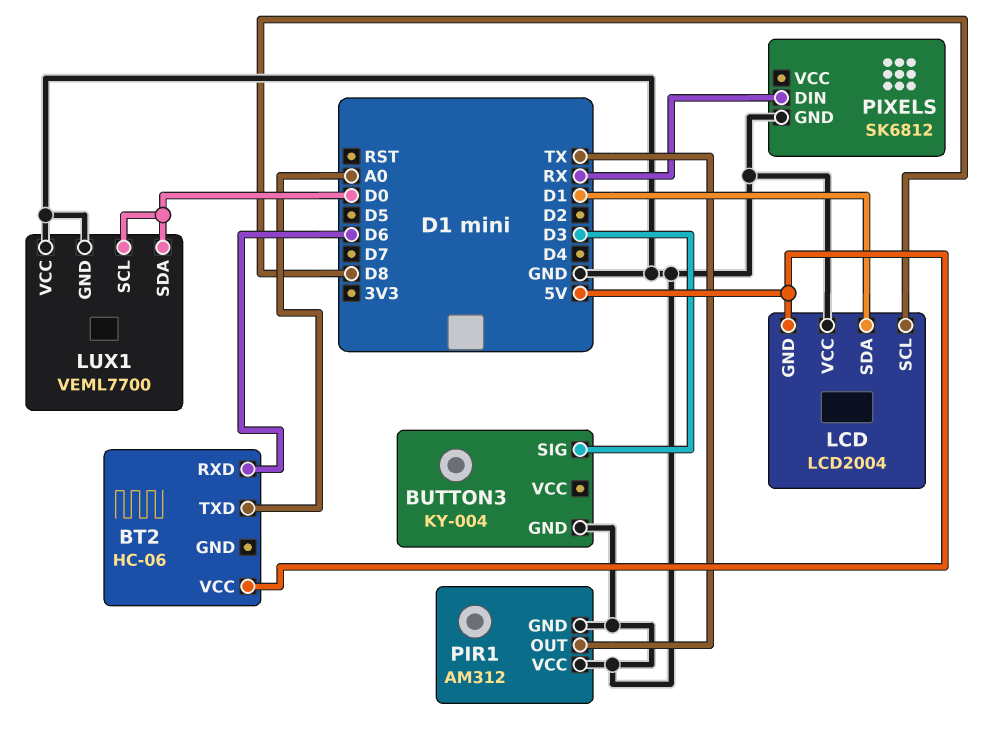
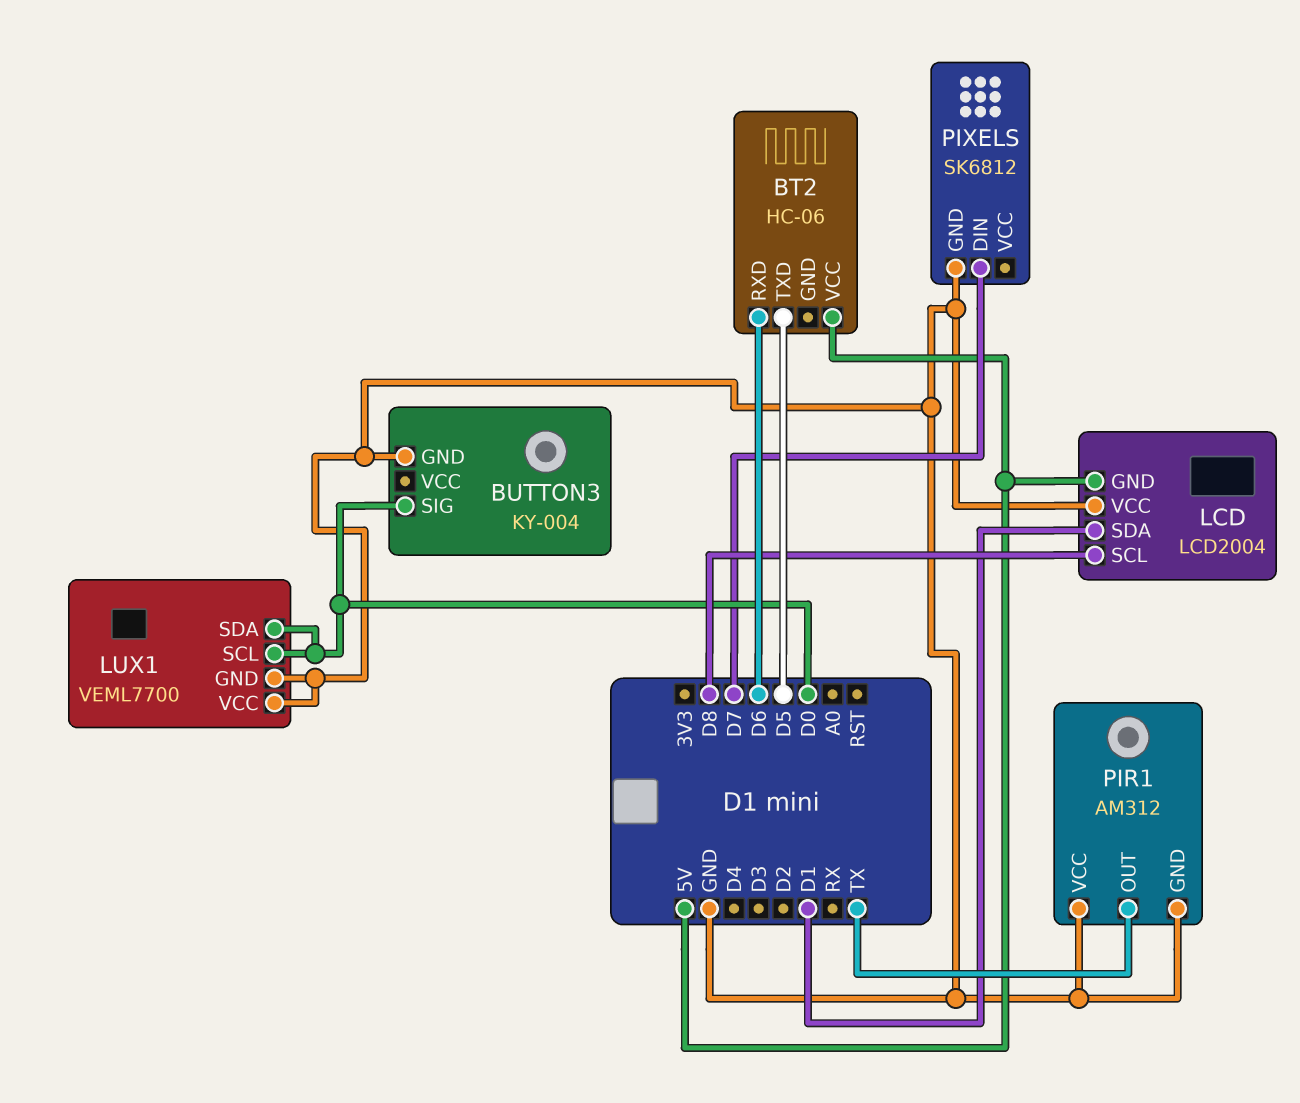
BT2 pin TXD: A0 -> D5
BUTTON3 pin SIG: D3 -> D0
PIXELS pin DIN: RX -> D7

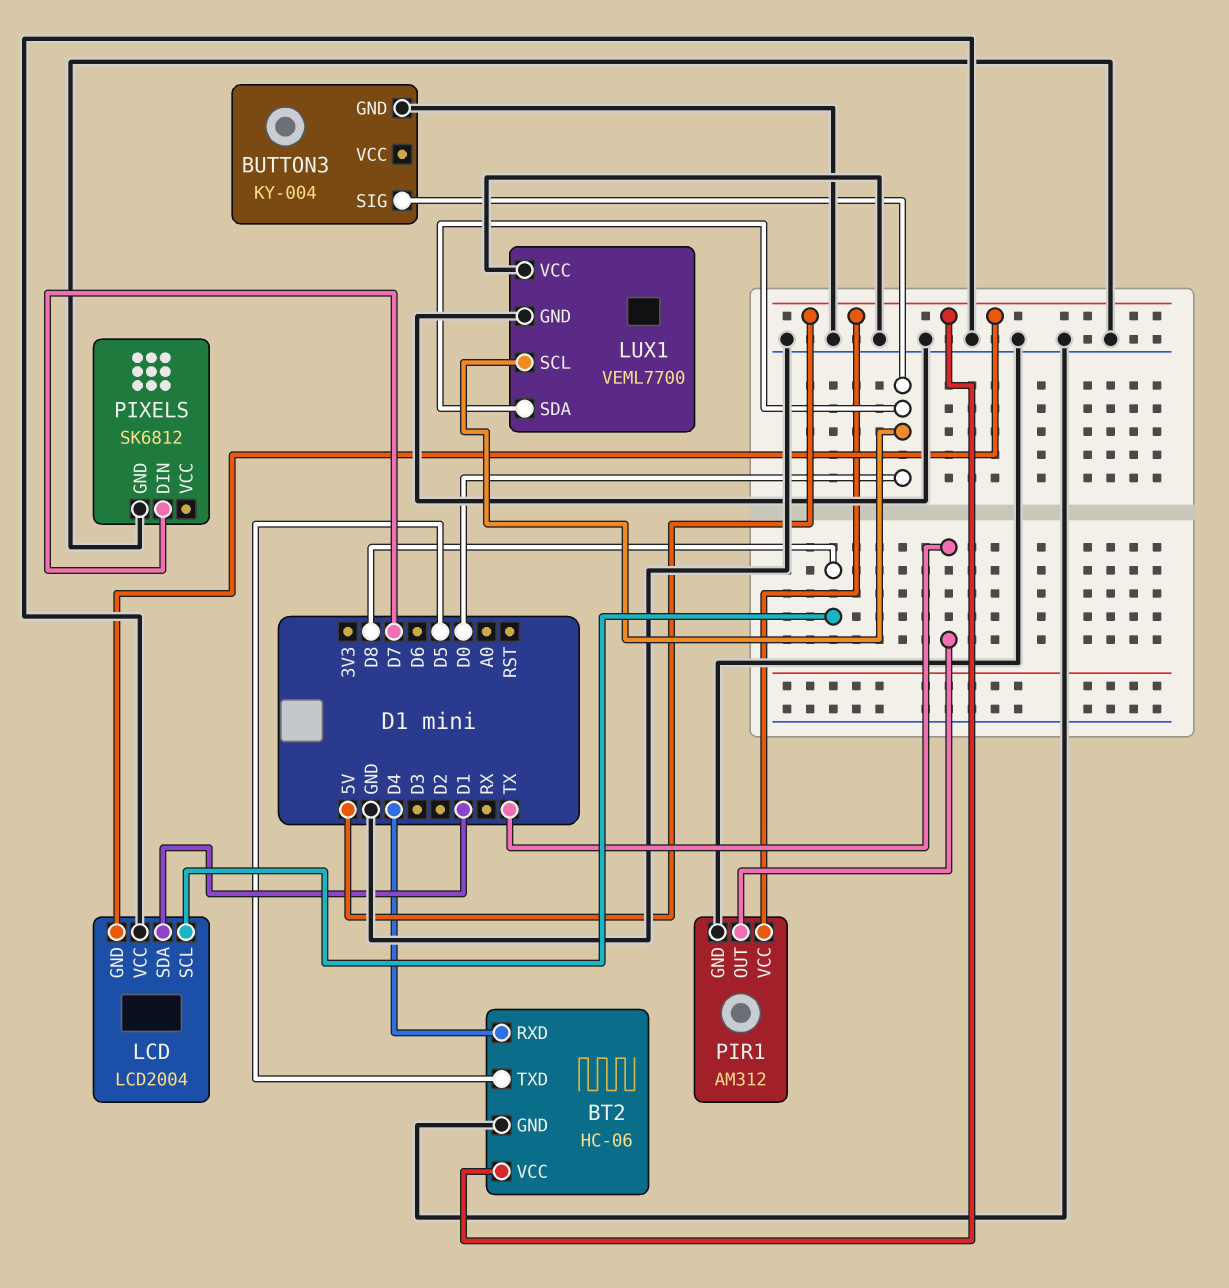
BT2 pin GND: none -> GND
BT2 pin RXD: D6 -> D4
PIR1 pin VCC: GND -> 5V

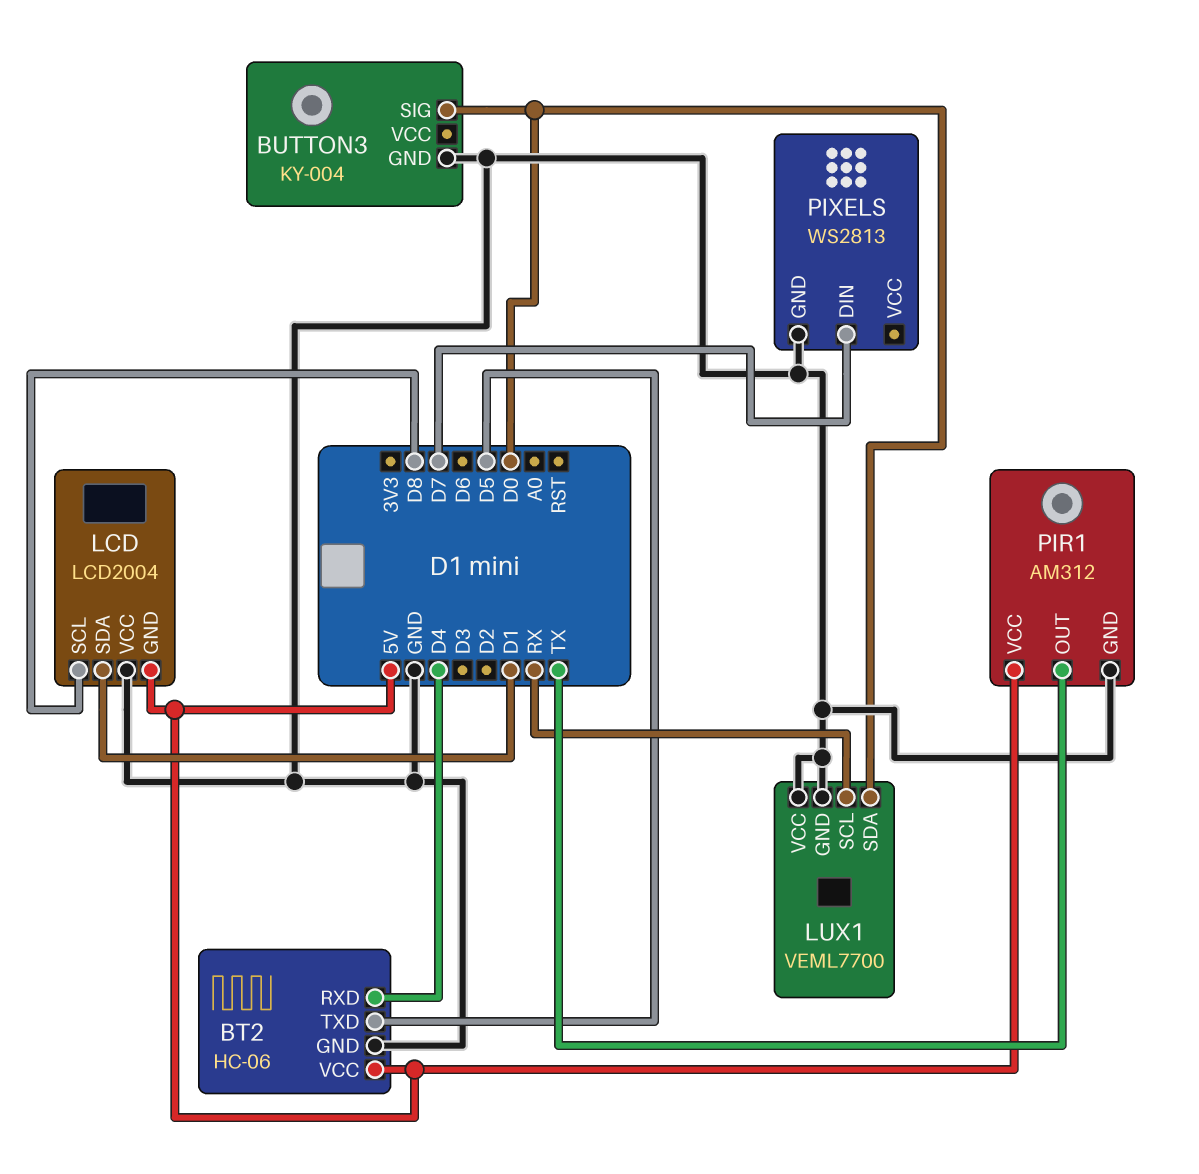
LUX1 pin SCL: D0 -> RX
PIXELS: SK6812 -> WS2813

